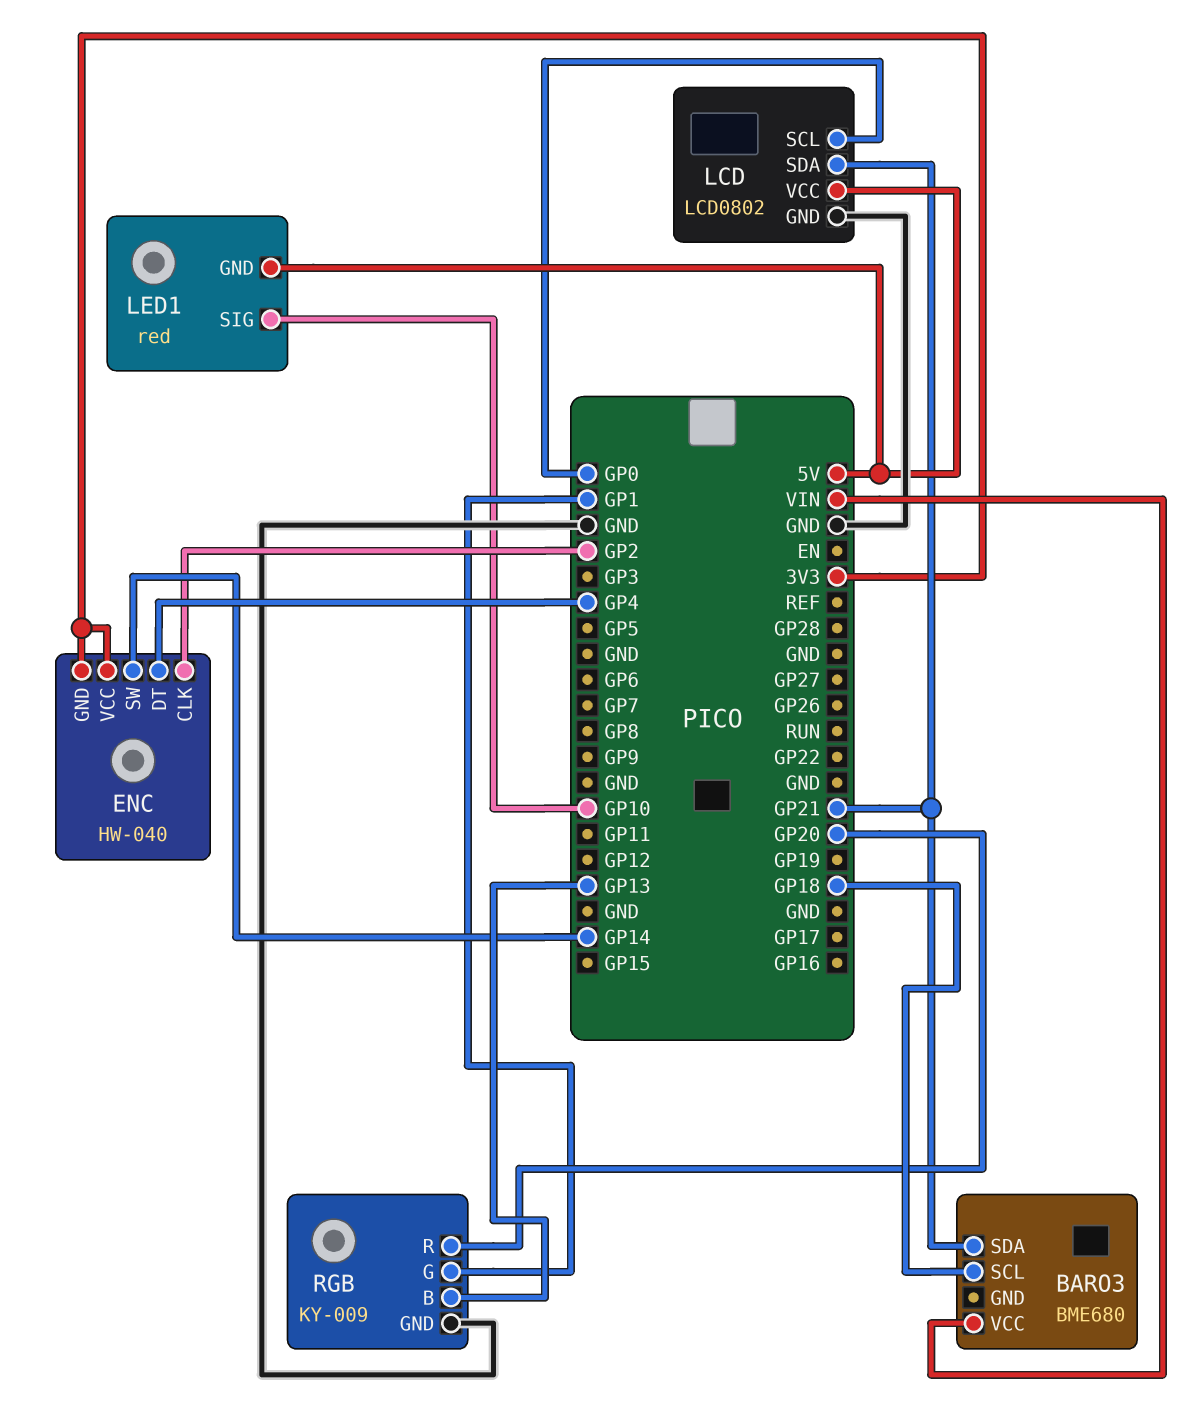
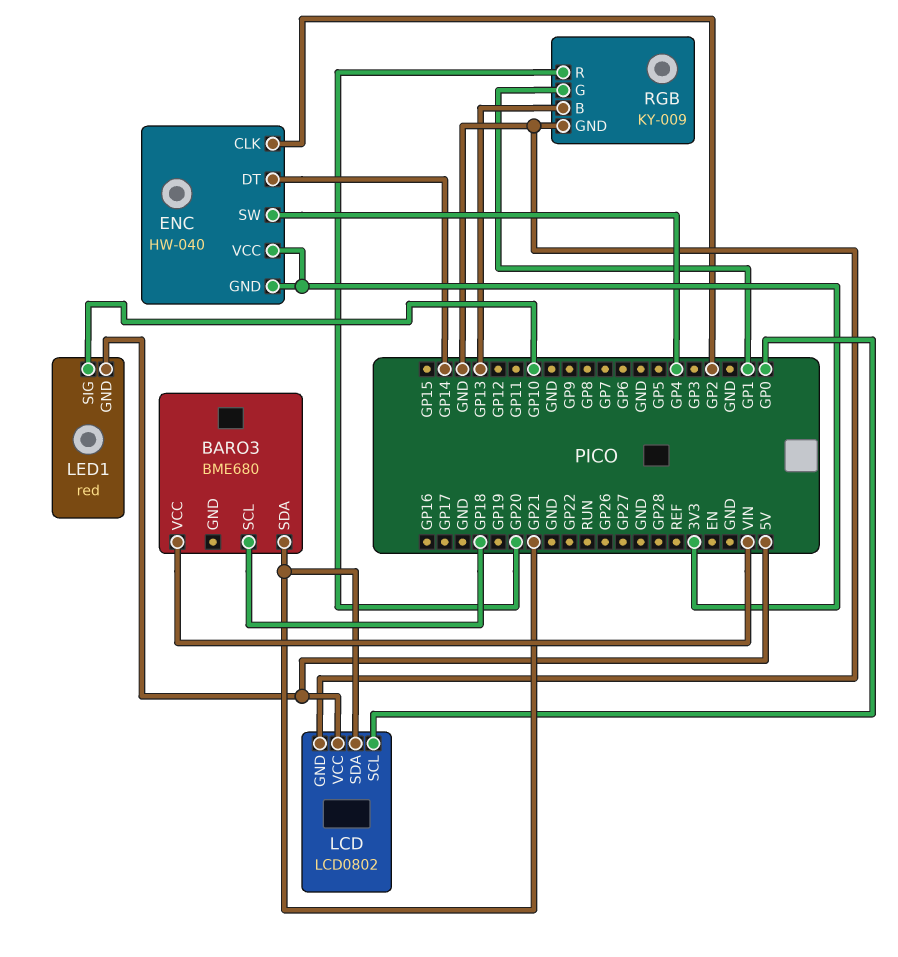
ENC pin DT: GP4 -> GP14
ENC pin SW: GP14 -> GP4

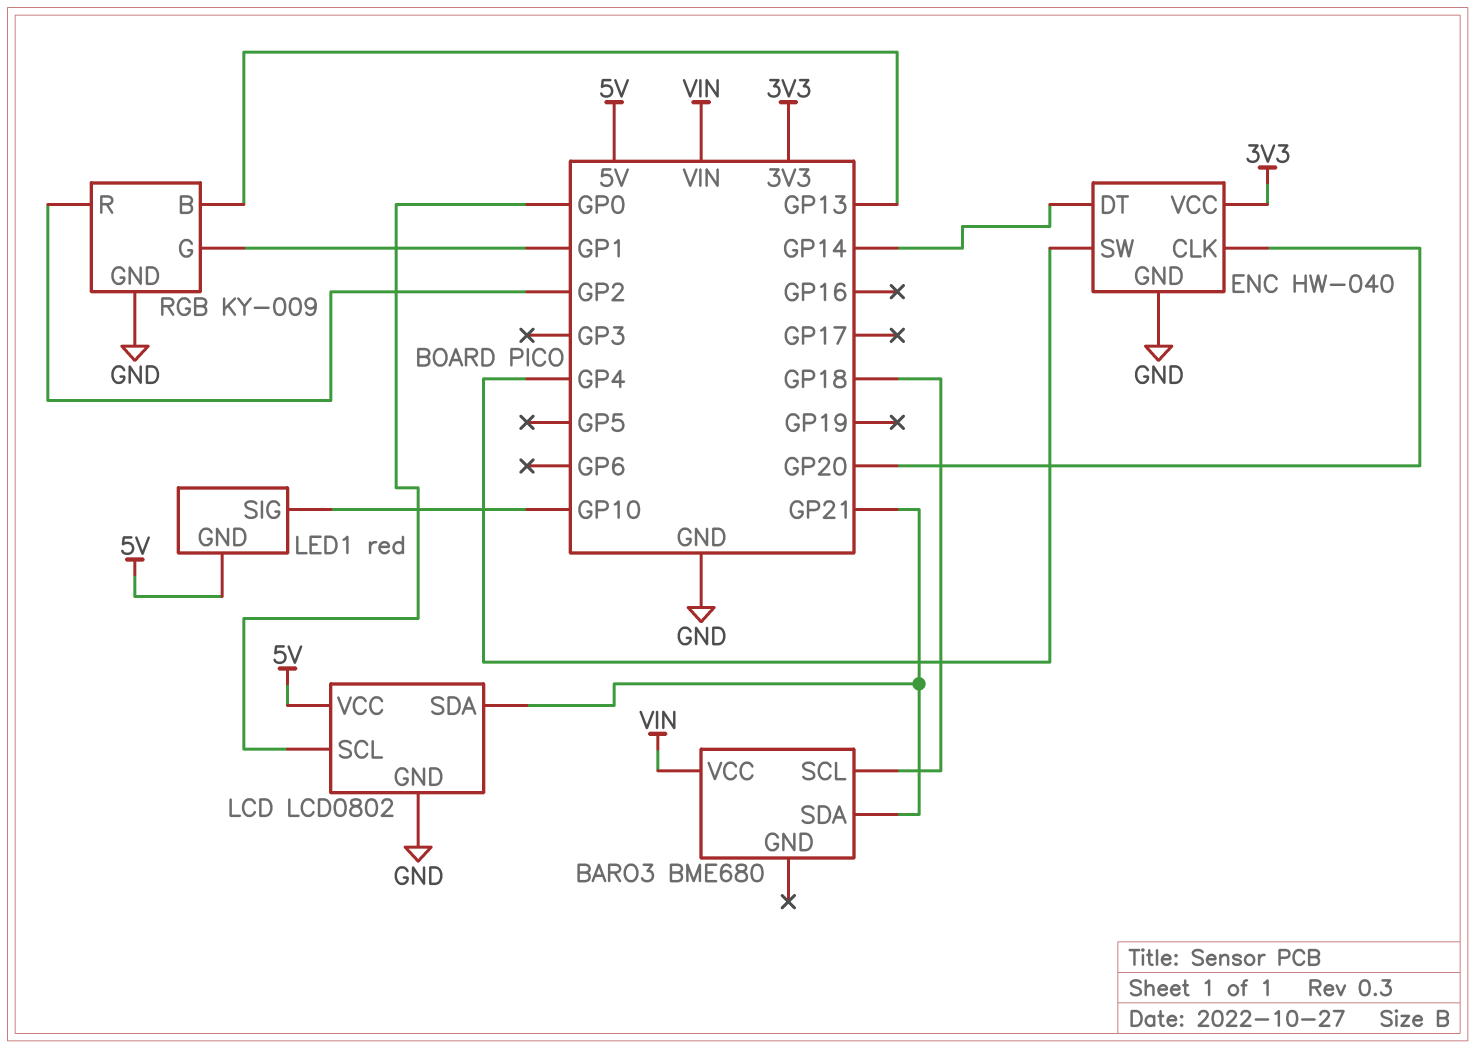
ENC pin CLK: GP2 -> GP20
ENC pin GND: 3V3 -> GND
RGB pin R: GP20 -> GP2

